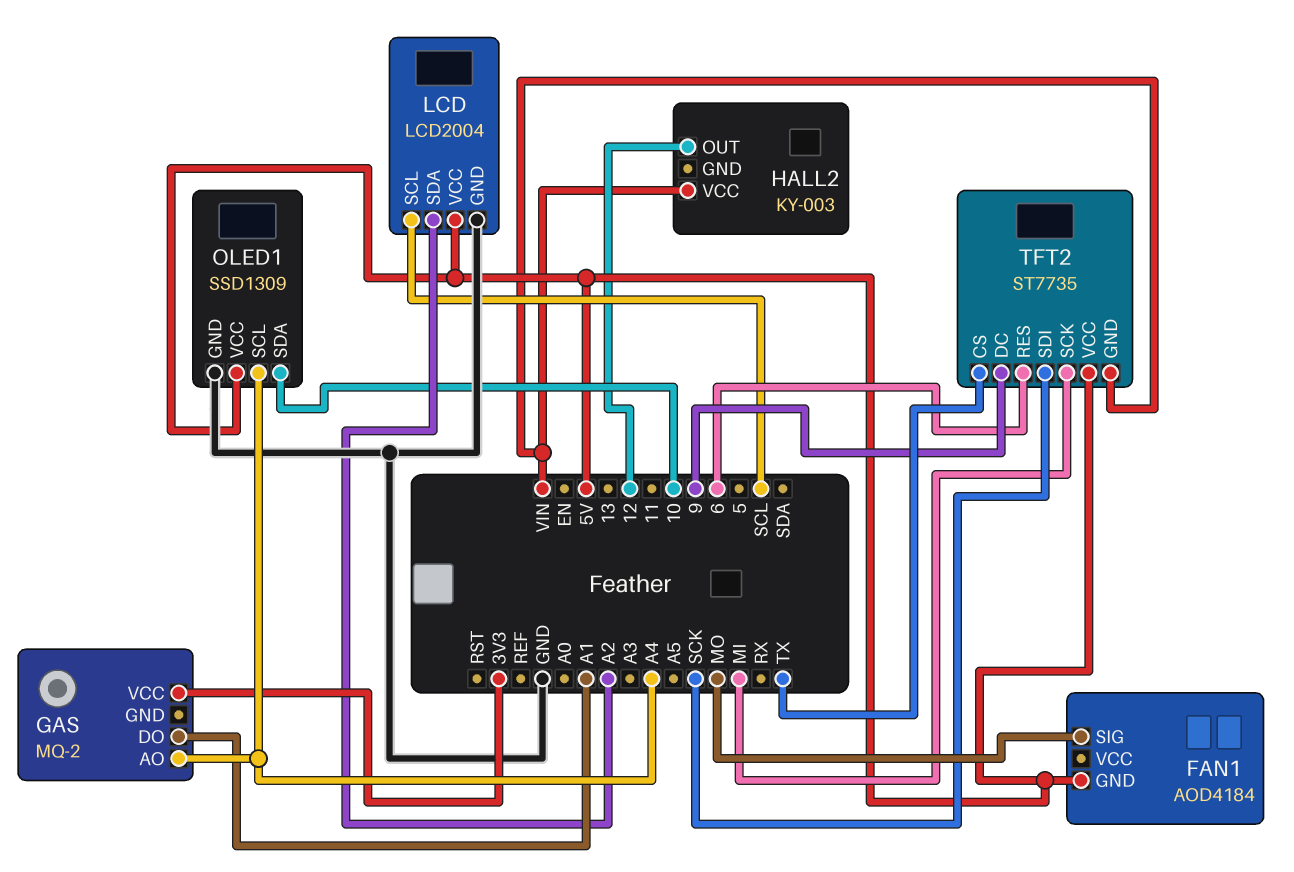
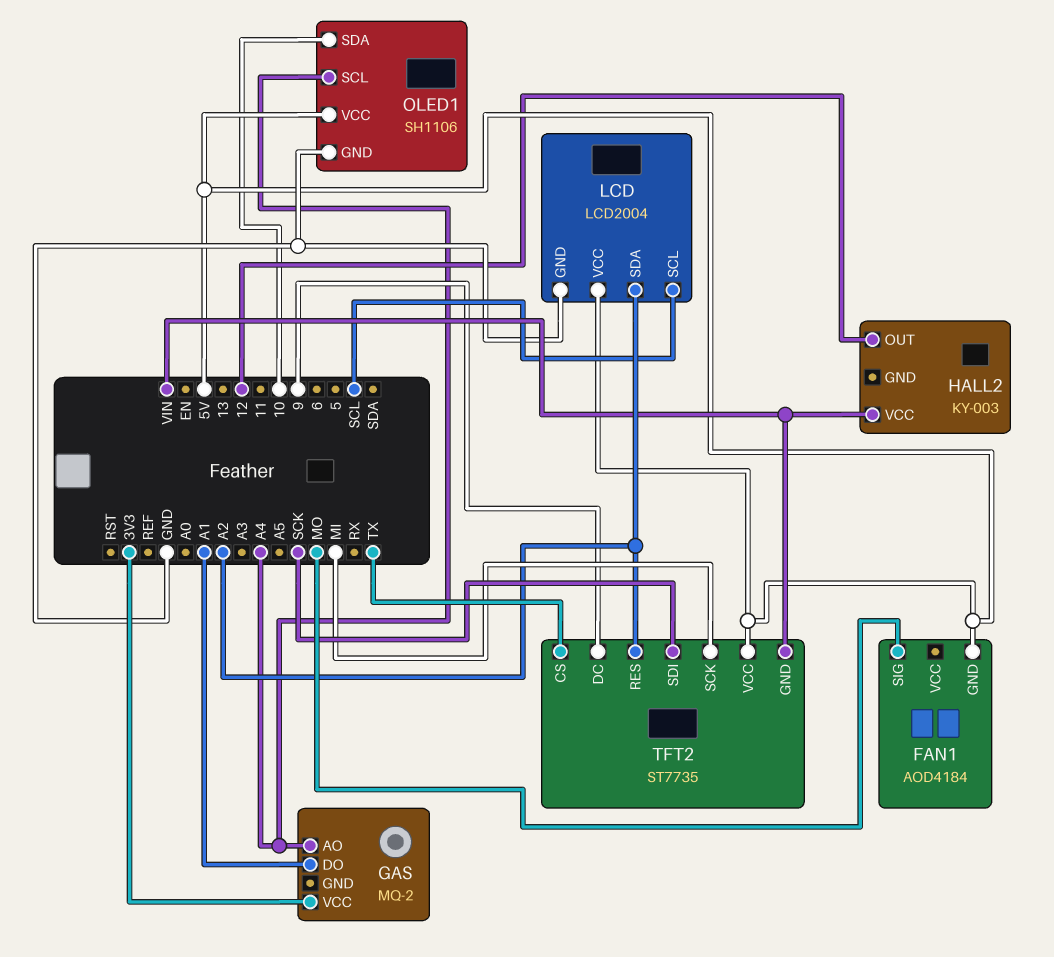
OLED1: SSD1309 -> SH1106
TFT2 pin RES: 6 -> A2

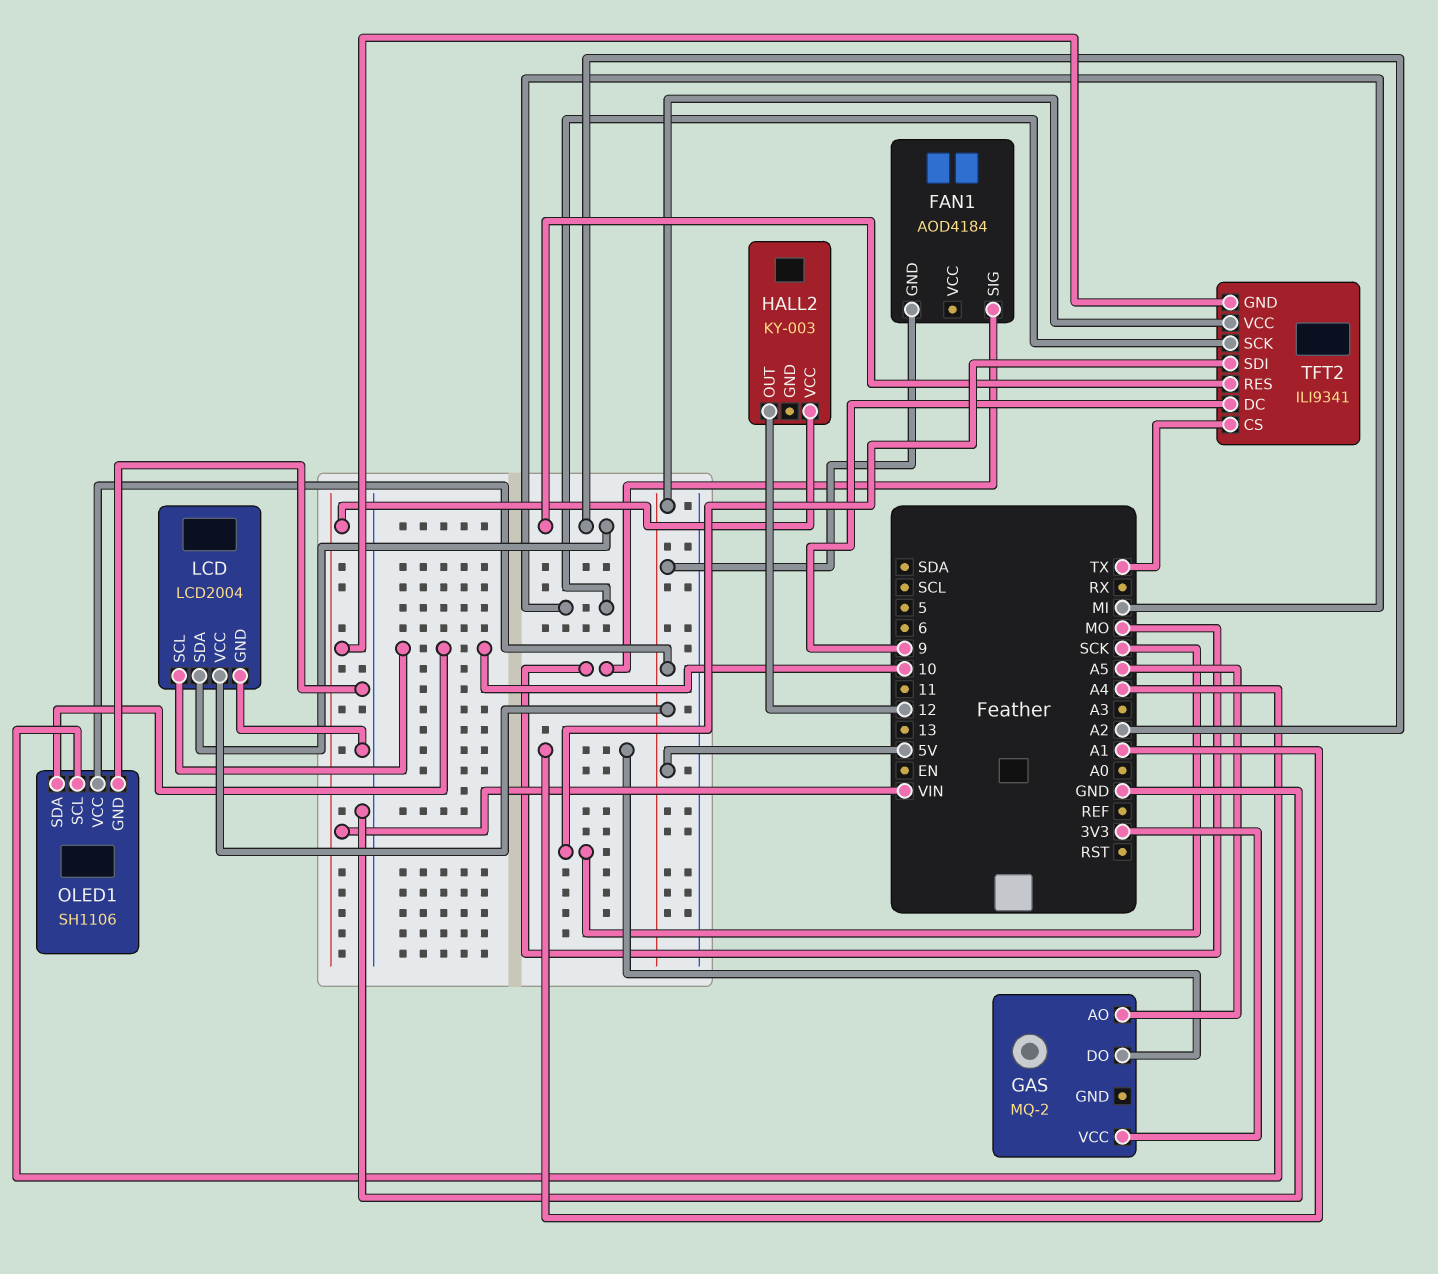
GAS pin AO: A4 -> A5
LCD pin SCL: SCL -> 10
TFT2: ST7735 -> ILI9341

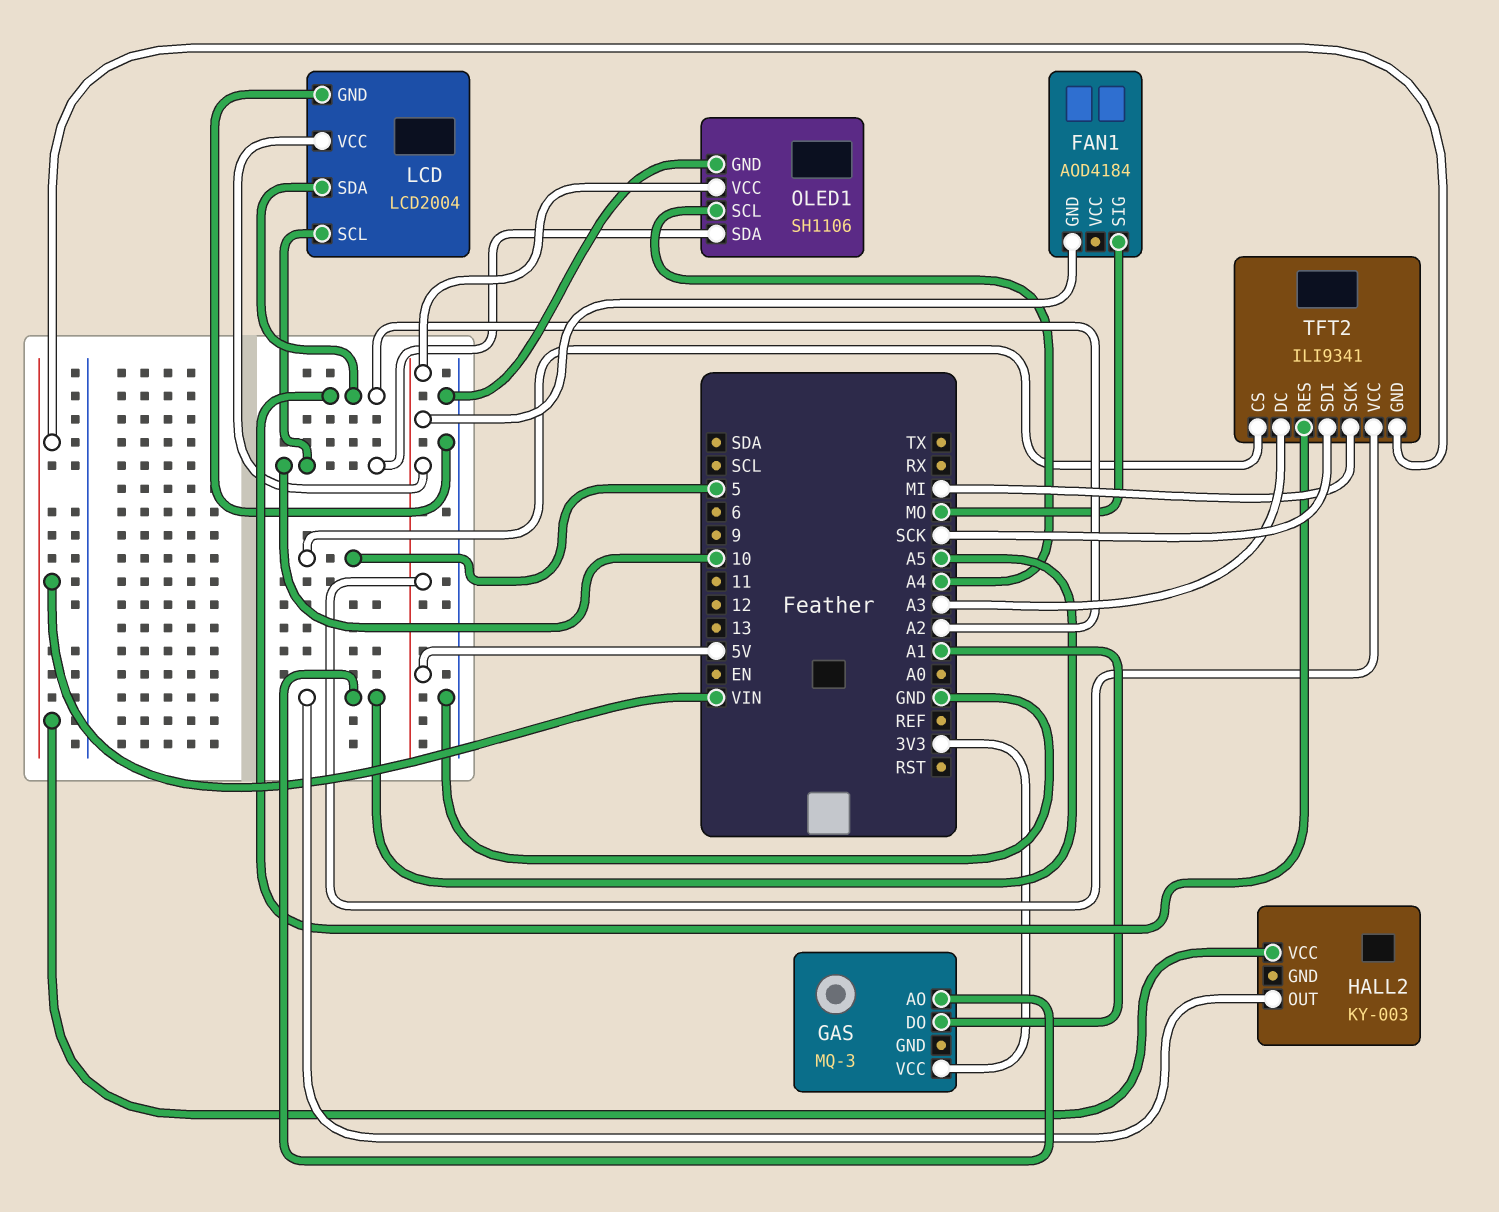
GAS: MQ-2 -> MQ-3
HALL2 pin OUT: 12 -> A5
TFT2 pin CS: TX -> 5
TFT2 pin DC: 9 -> A3

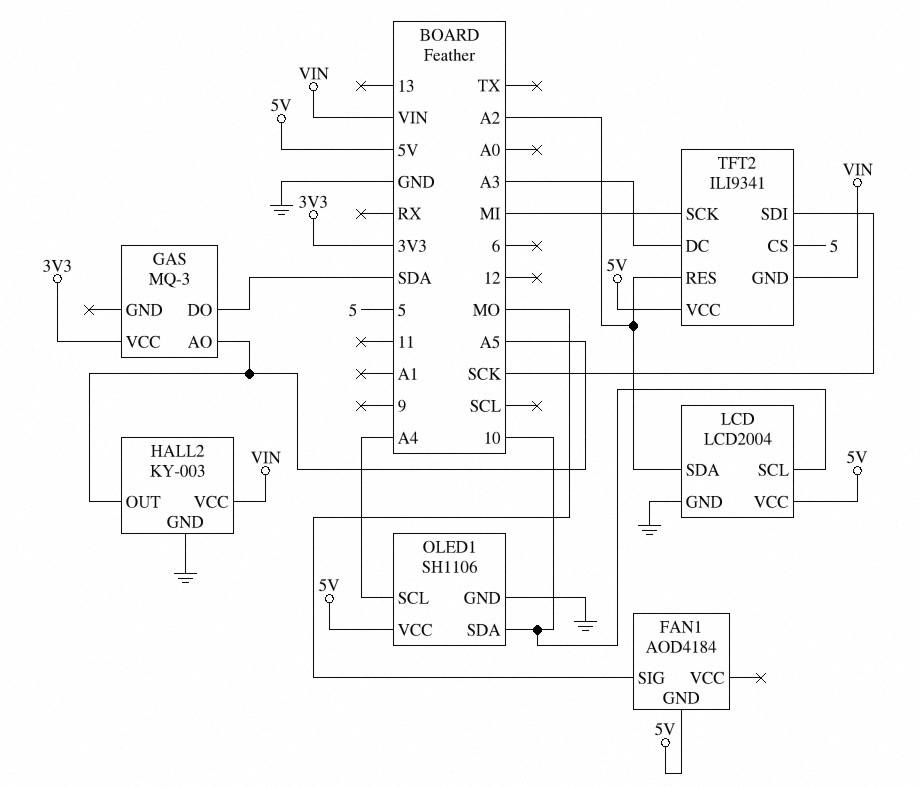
GAS pin DO: A1 -> SDA
HALL2 pin GND: none -> GND

